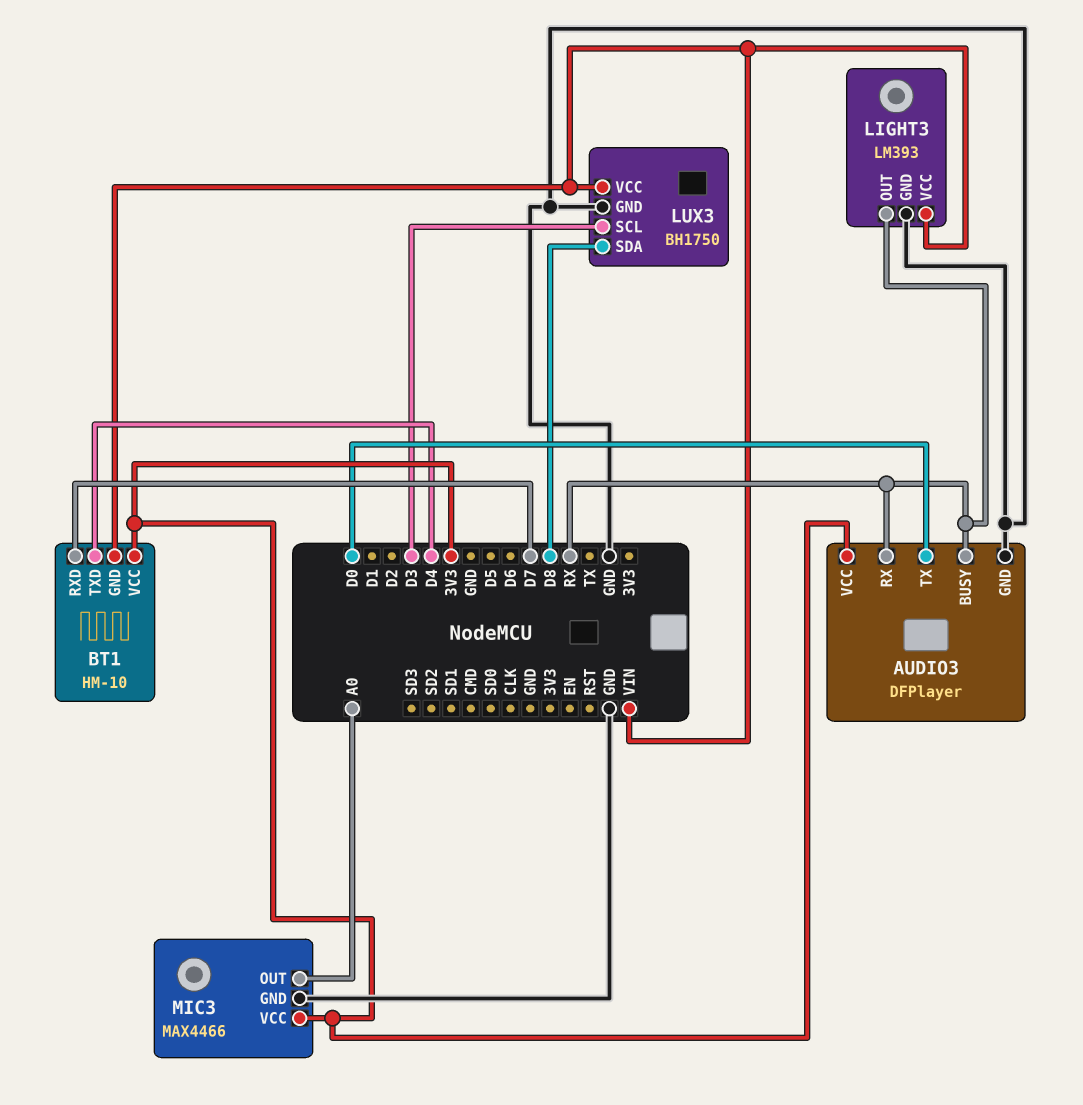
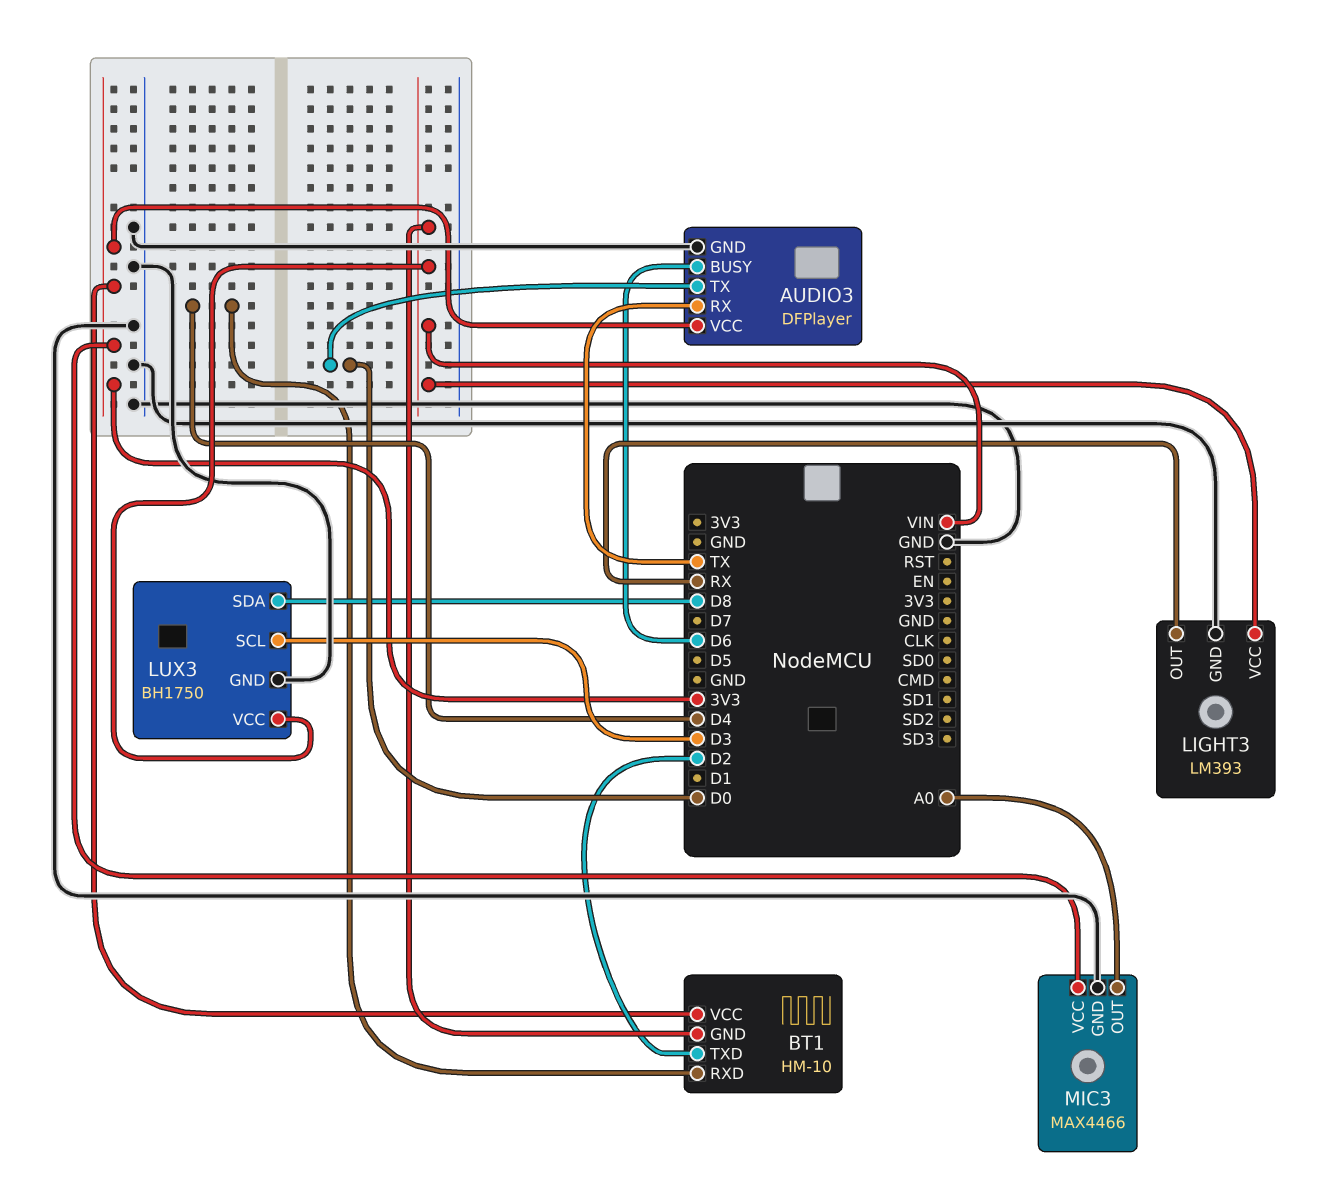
AUDIO3 pin BUSY: RX -> D6
AUDIO3 pin RX: RX -> TX
BT1 pin RXD: D7 -> D4
BT1 pin TXD: D4 -> D2

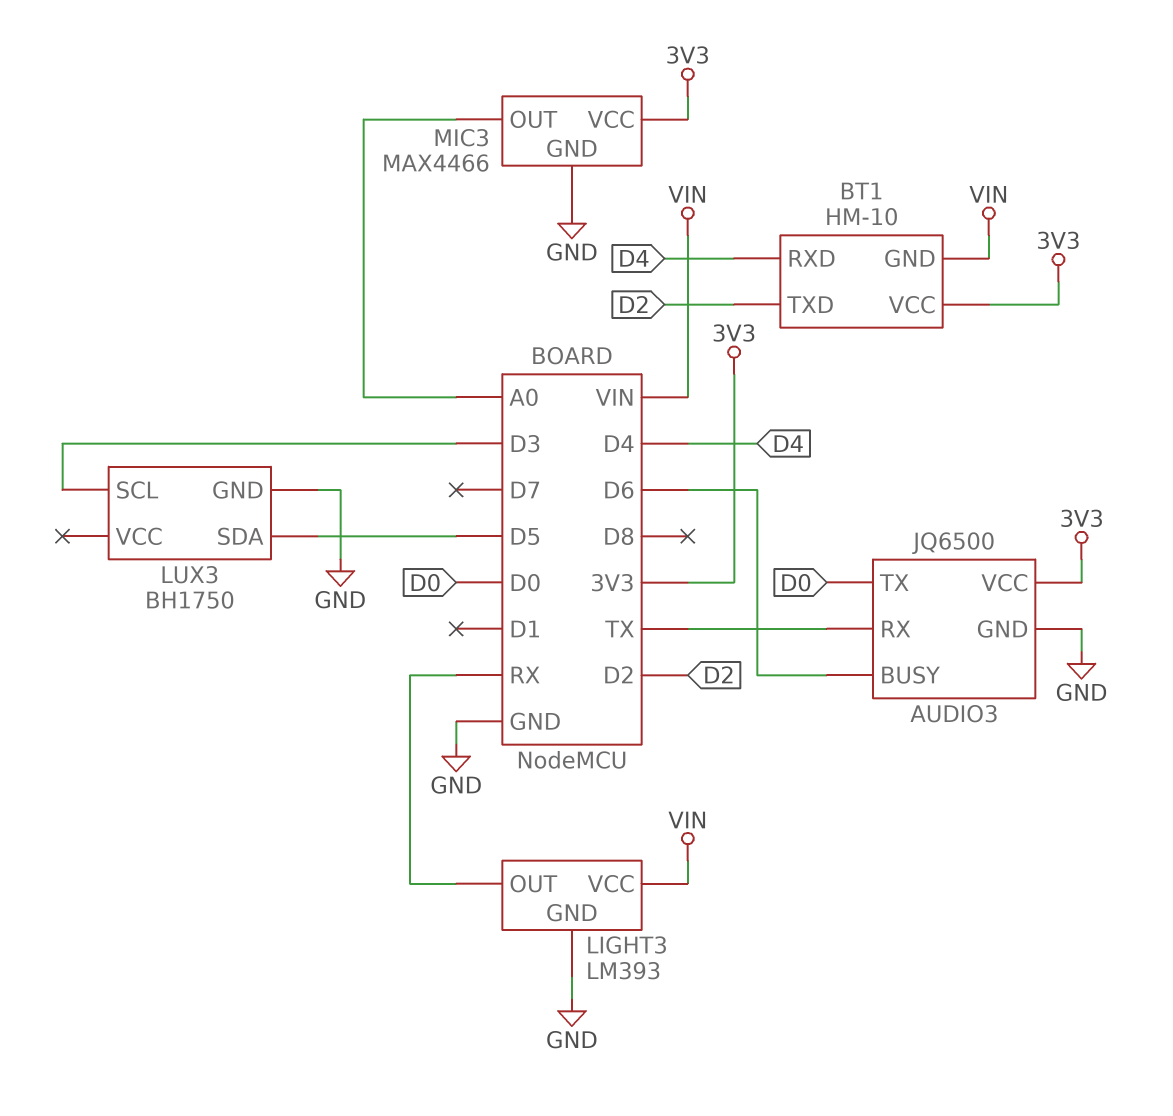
AUDIO3: DFPlayer -> JQ6500
LUX3 pin SDA: D8 -> D5
LUX3 pin VCC: VIN -> none

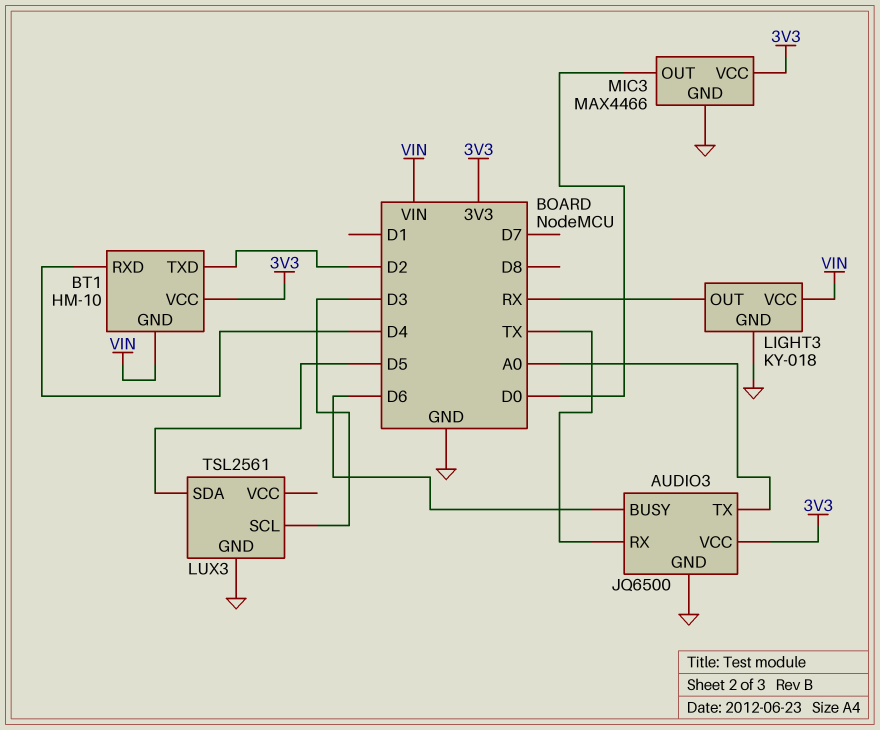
AUDIO3 pin TX: D0 -> A0
LIGHT3: LM393 -> KY-018
LUX3: BH1750 -> TSL2561
MIC3 pin OUT: A0 -> D0

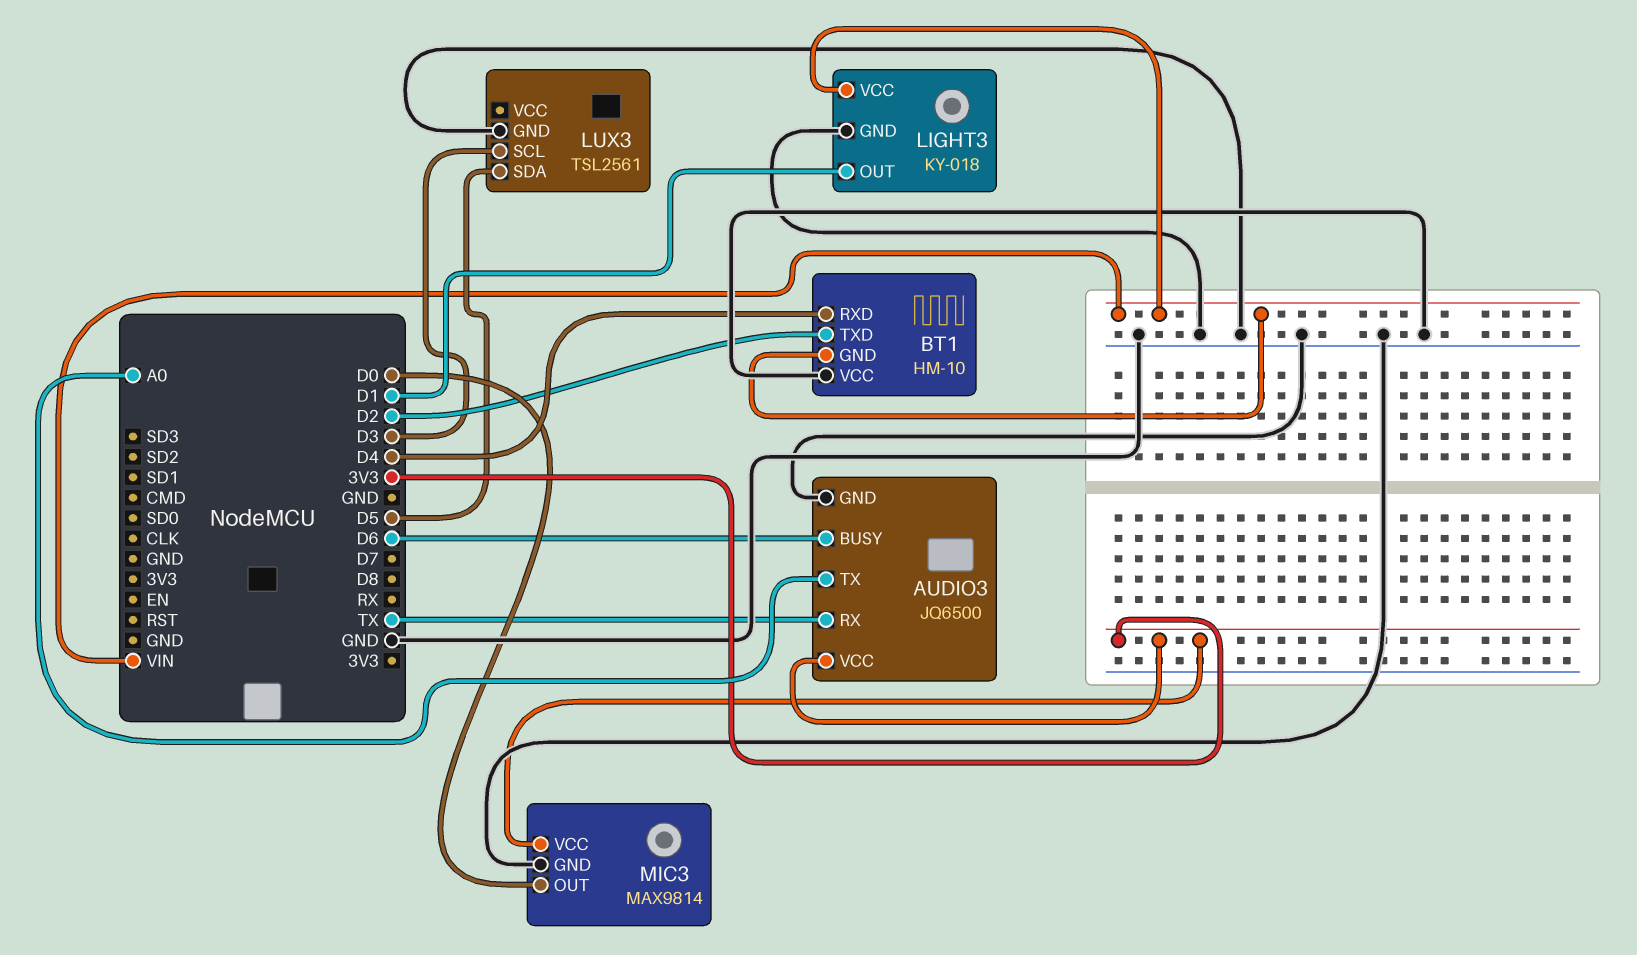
BT1 pin VCC: 3V3 -> GND
LIGHT3 pin OUT: RX -> D1
MIC3: MAX4466 -> MAX9814

